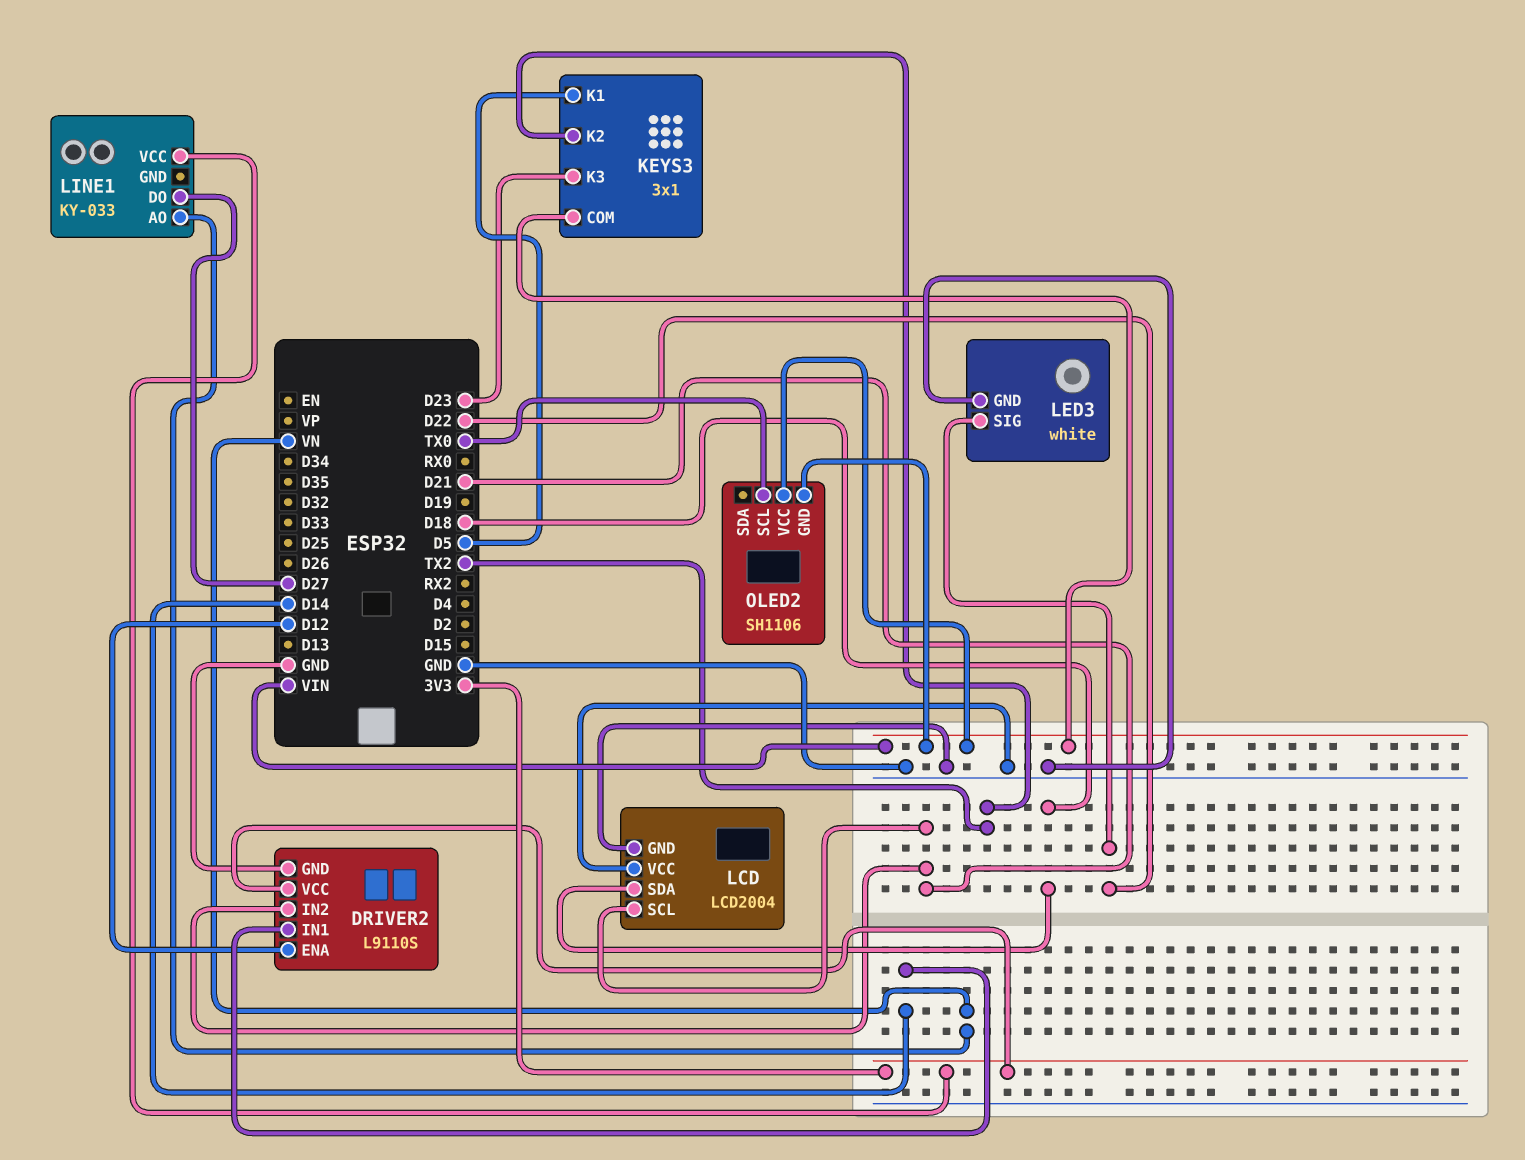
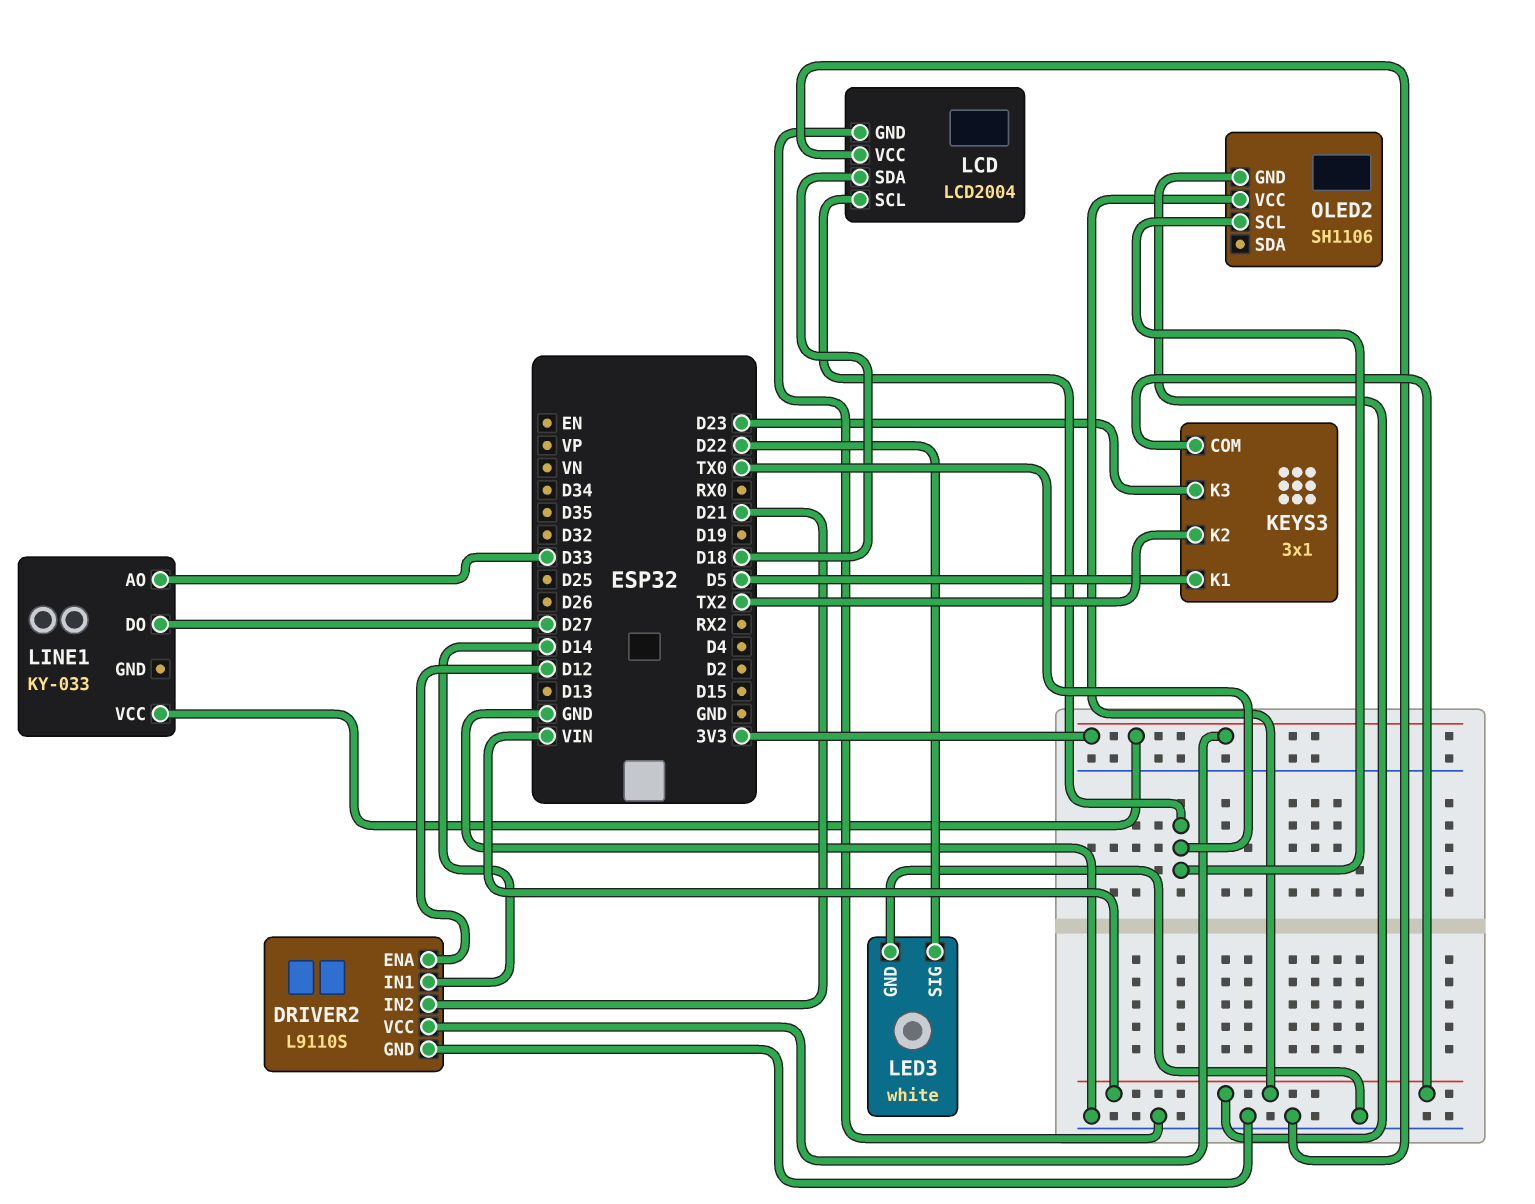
LCD pin SCL: D21 -> TX0
LINE1 pin AO: VN -> D33

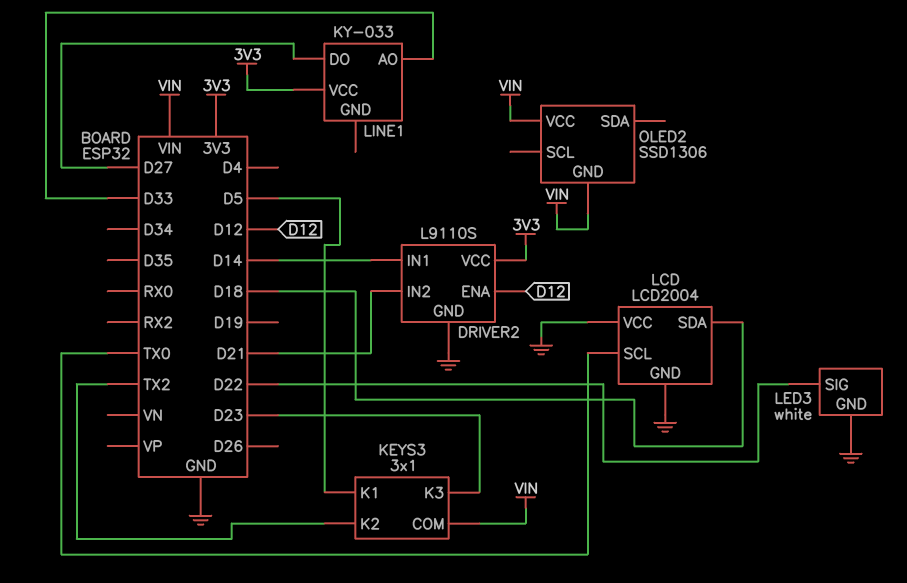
OLED2: SH1106 -> SSD1306
OLED2 pin SCL: TX0 -> none

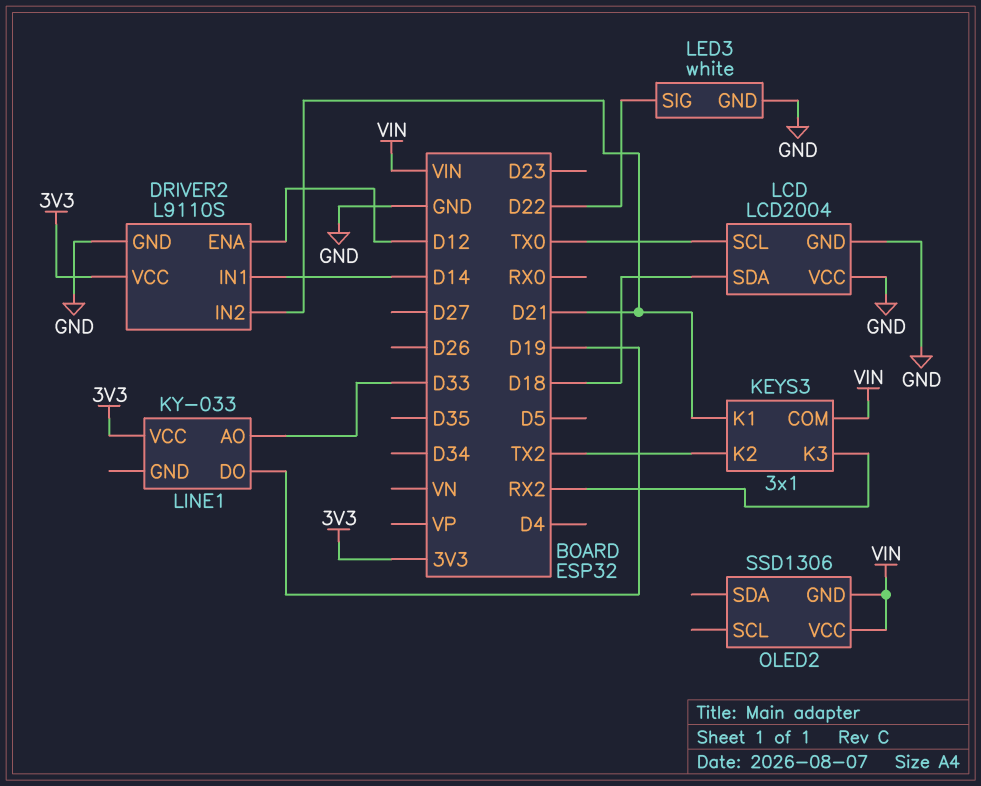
KEYS3 pin K1: D5 -> D21
KEYS3 pin K3: D23 -> RX2
LINE1 pin DO: D27 -> D19

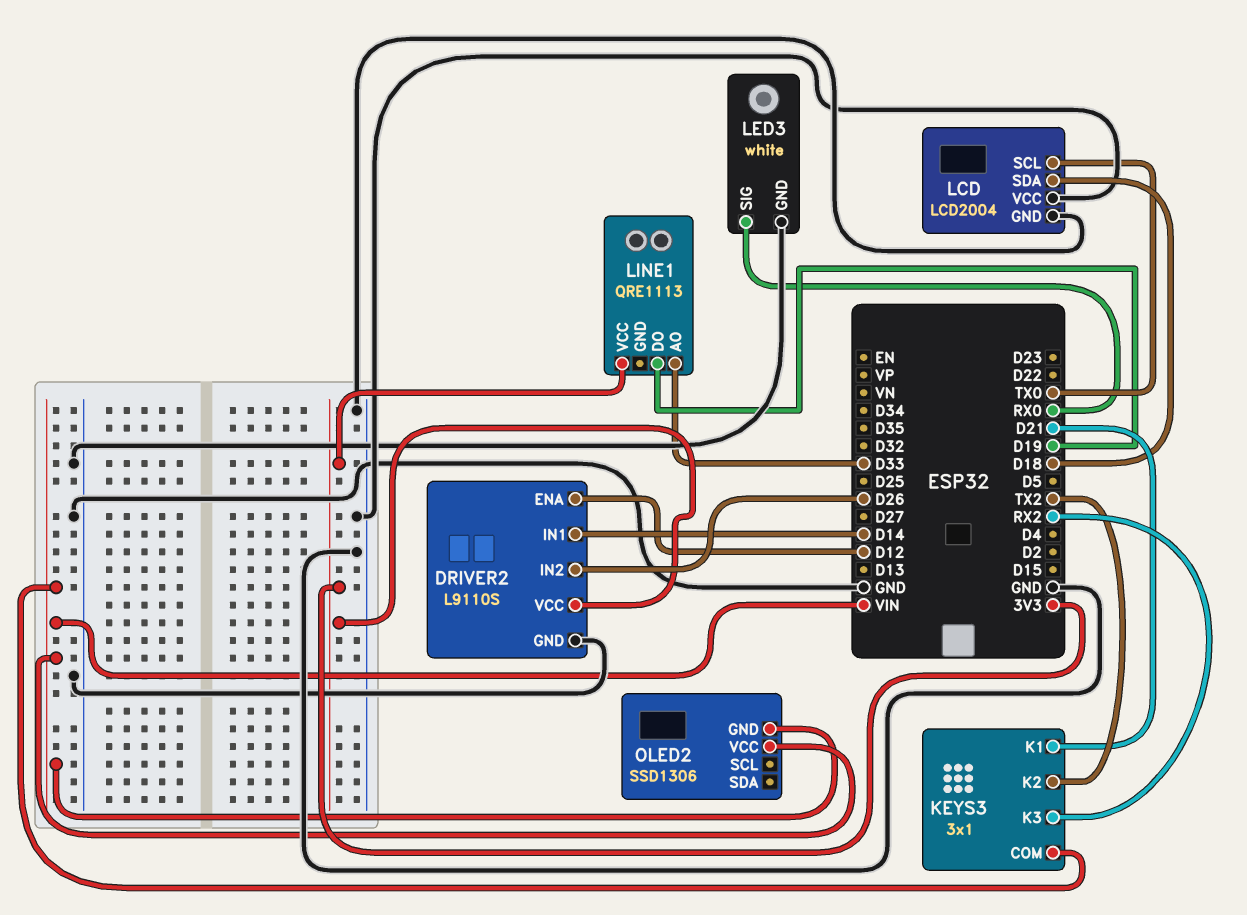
DRIVER2 pin IN2: D21 -> D26
LED3 pin SIG: D22 -> RX0
LINE1: KY-033 -> QRE1113

